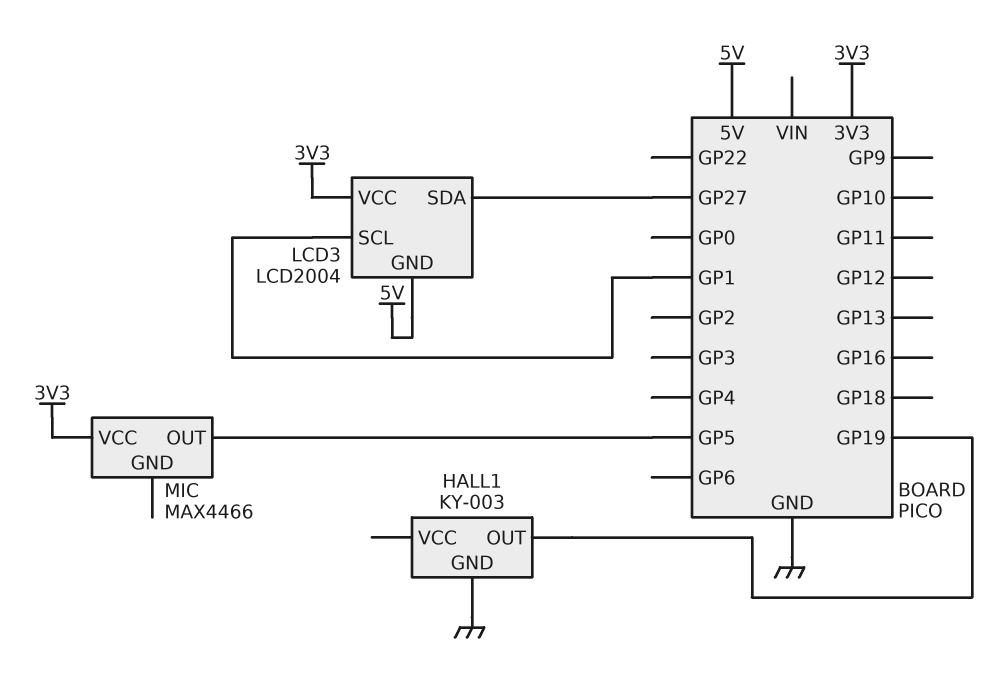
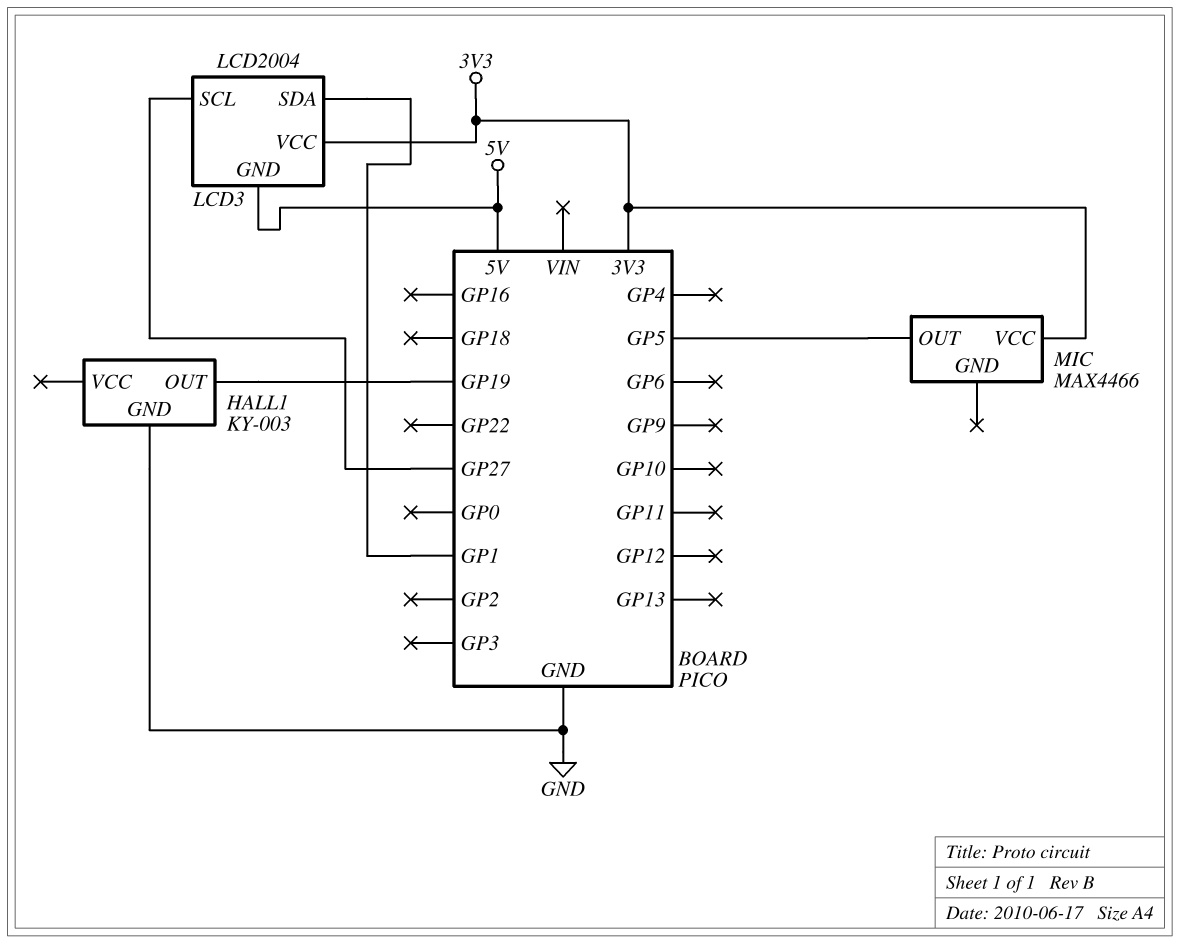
LCD3 pin SCL: GP1 -> GP27
LCD3 pin SDA: GP27 -> GP1

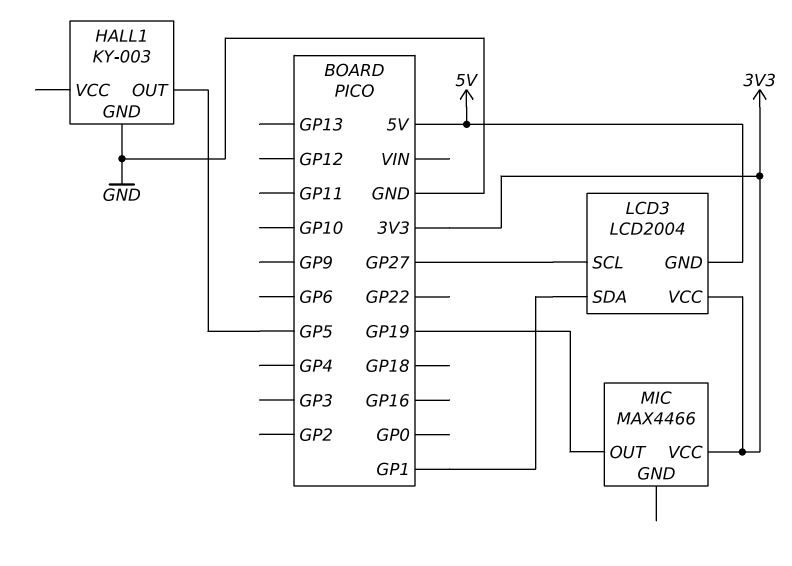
HALL1 pin OUT: GP19 -> GP5
MIC pin OUT: GP5 -> GP19

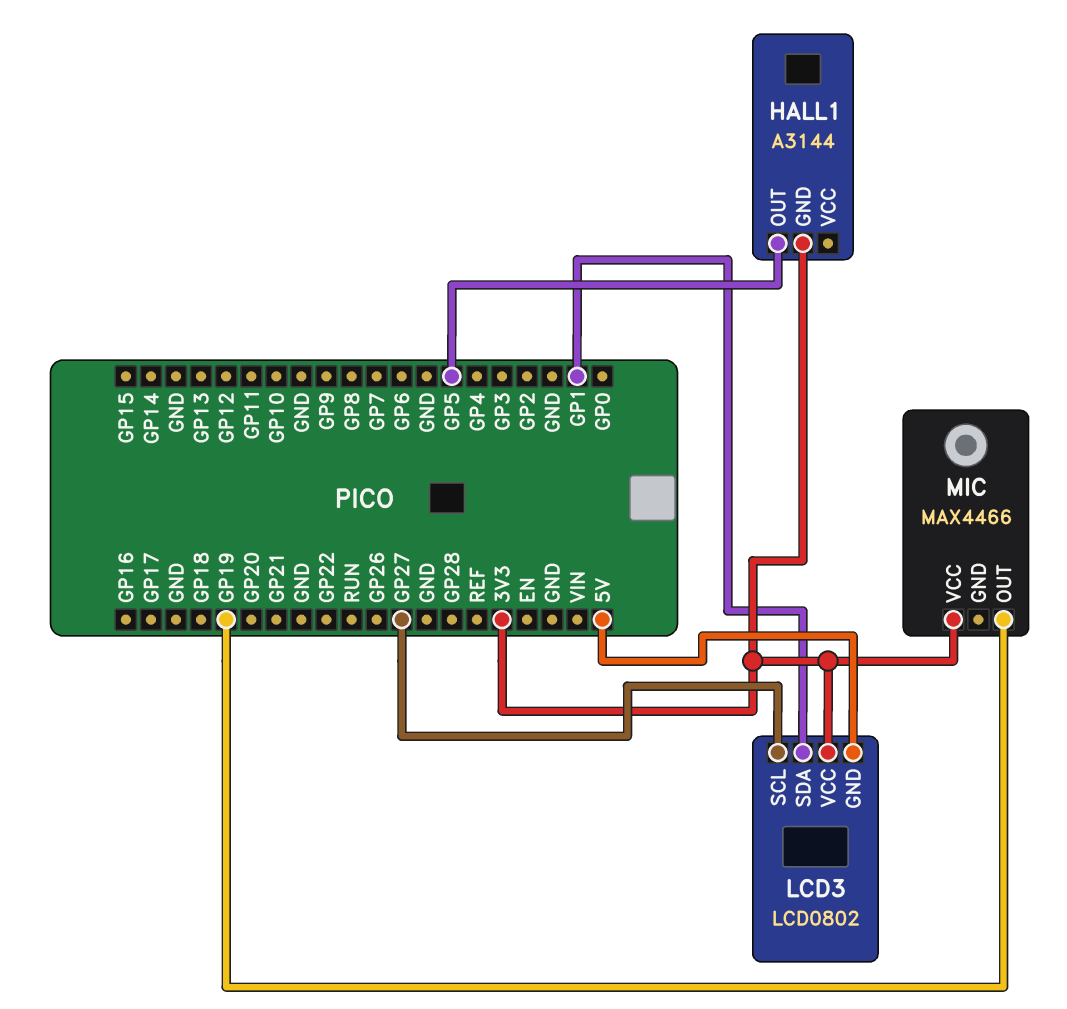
HALL1: KY-003 -> A3144
HALL1 pin GND: GND -> 3V3
LCD3: LCD2004 -> LCD0802

